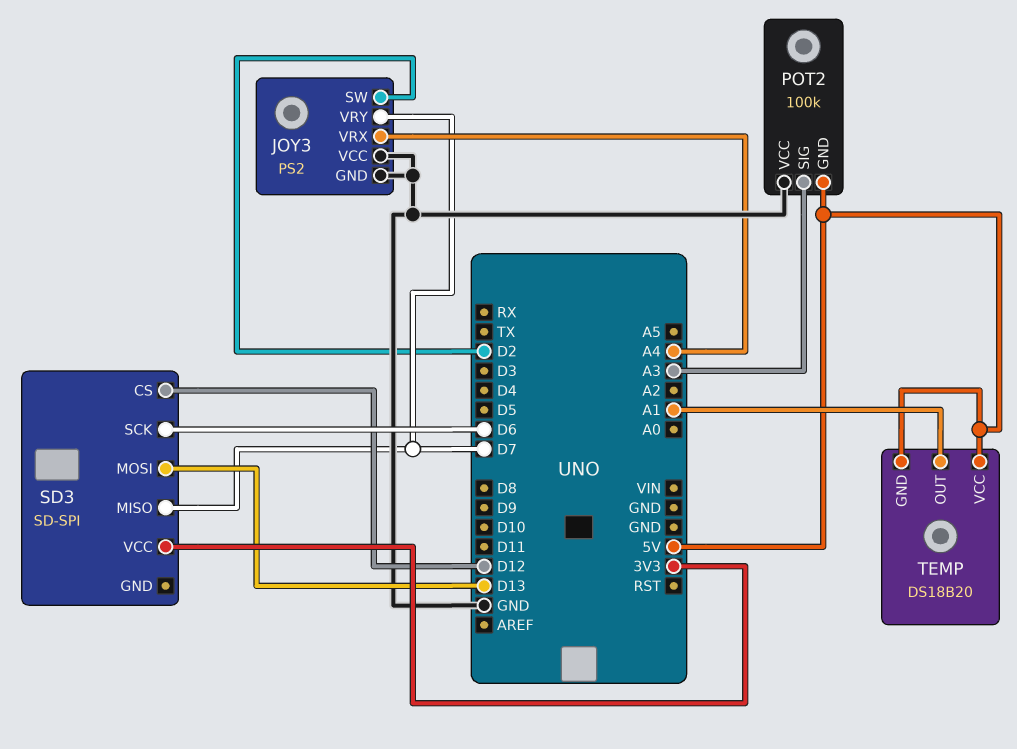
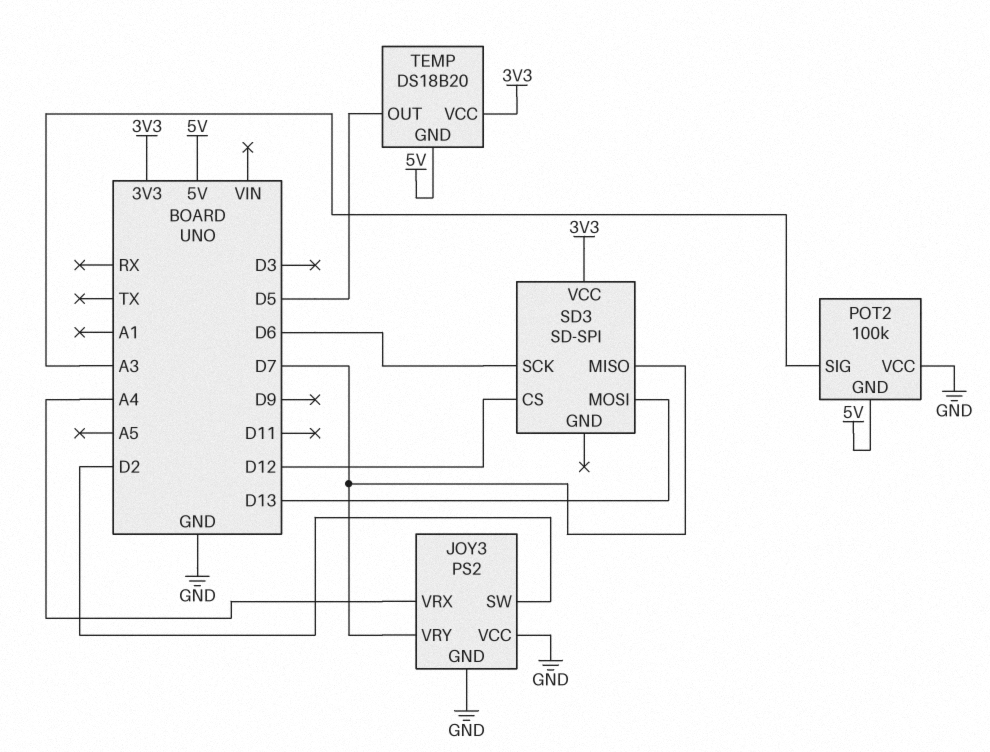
TEMP pin OUT: A1 -> D5
TEMP pin VCC: 5V -> 3V3

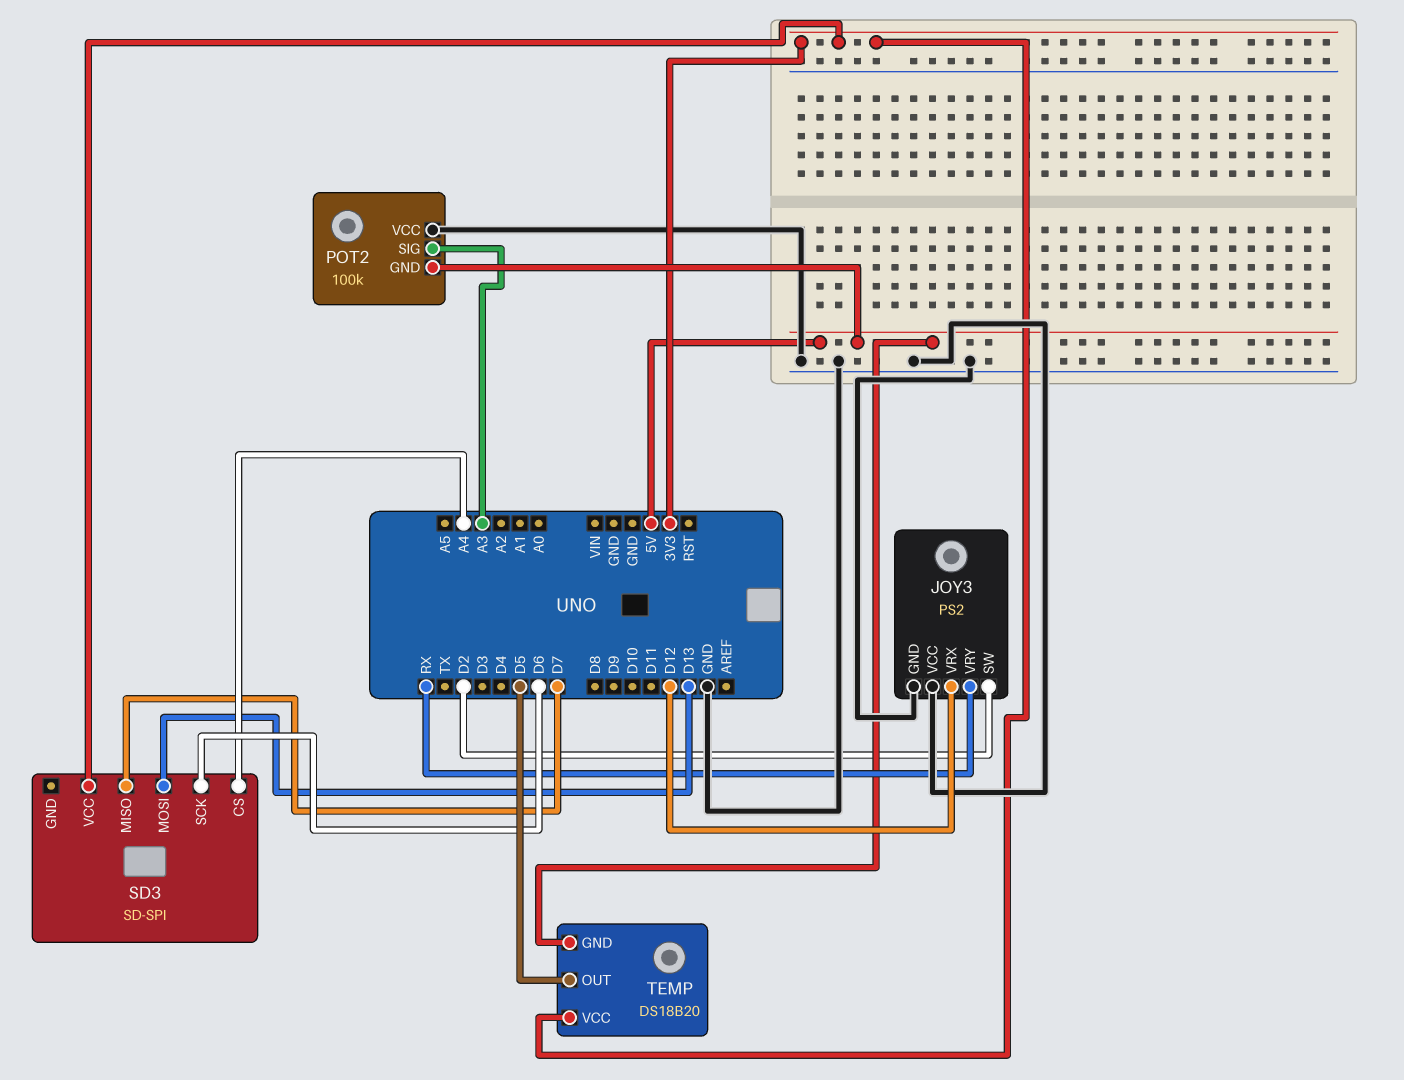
JOY3 pin VRX: A4 -> D12
JOY3 pin VRY: D7 -> RX
SD3 pin CS: D12 -> A4

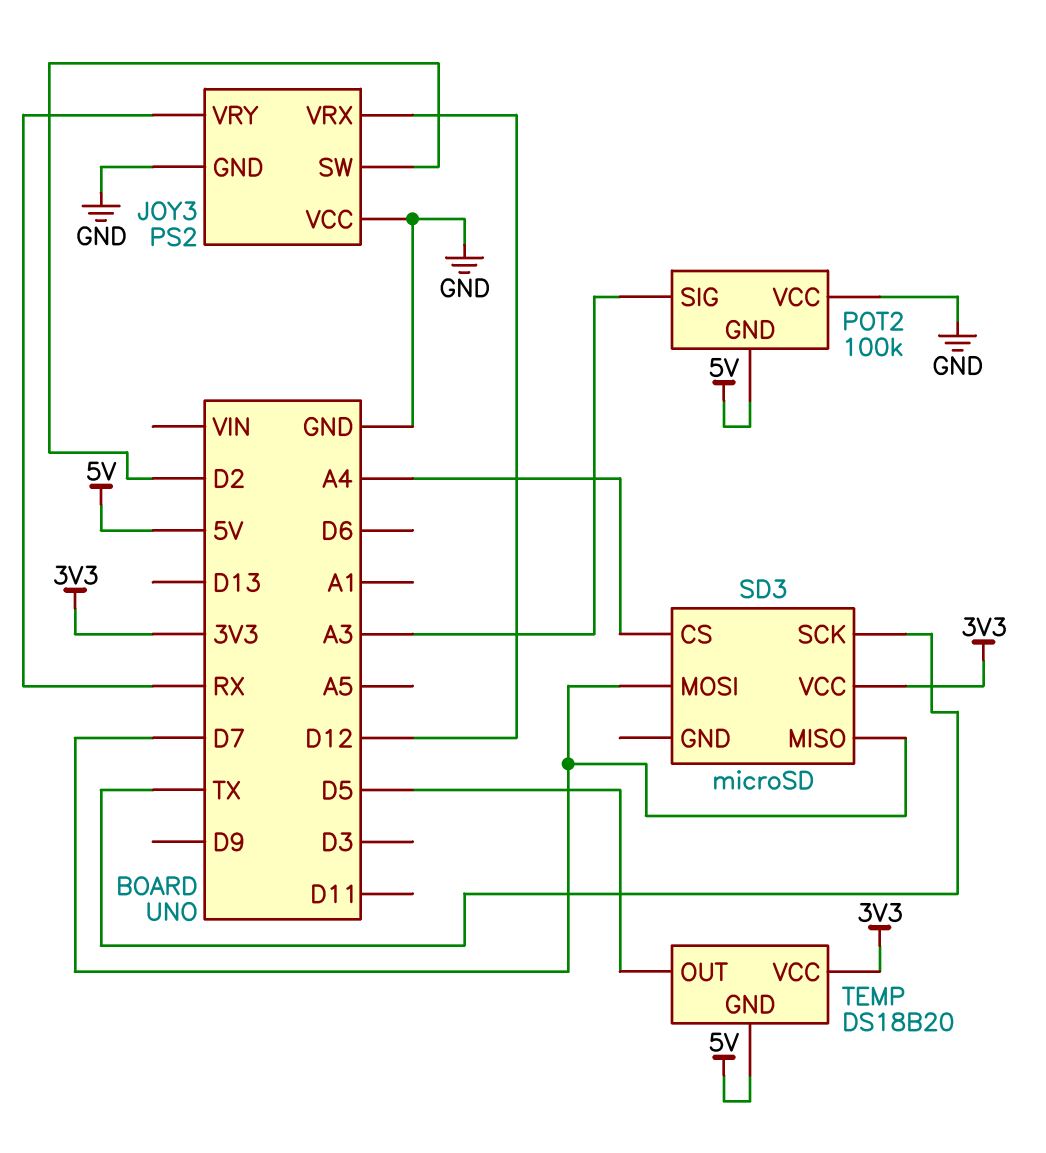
SD3: SD-SPI -> microSD
SD3 pin MOSI: D13 -> D7
SD3 pin SCK: D6 -> TX

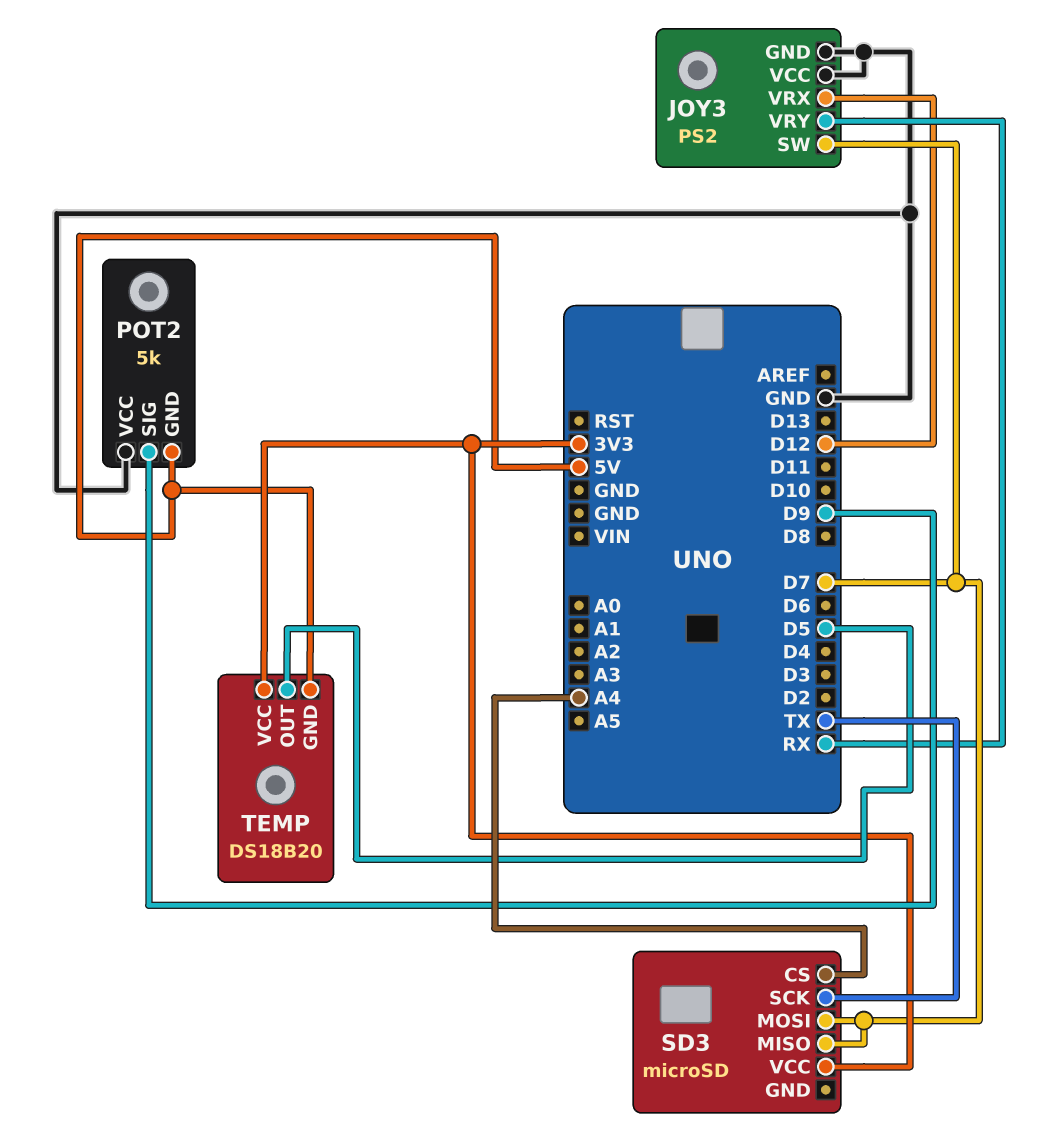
JOY3 pin SW: D2 -> D7
POT2: 100k -> 5k
POT2 pin SIG: A3 -> D9

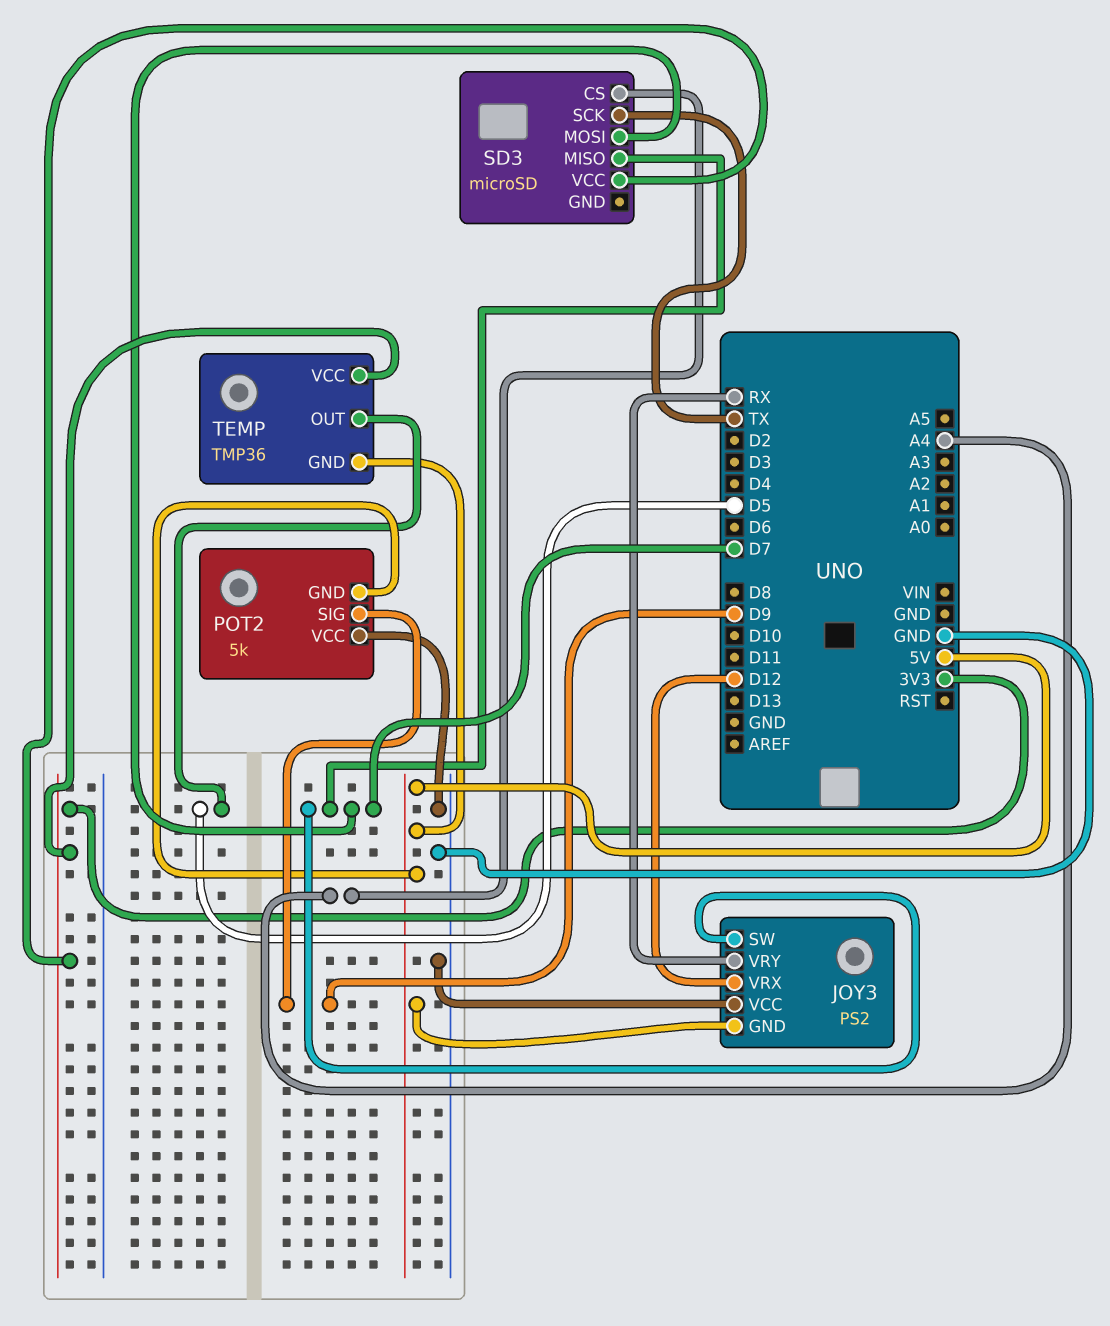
JOY3 pin GND: GND -> 5V
TEMP: DS18B20 -> TMP36

